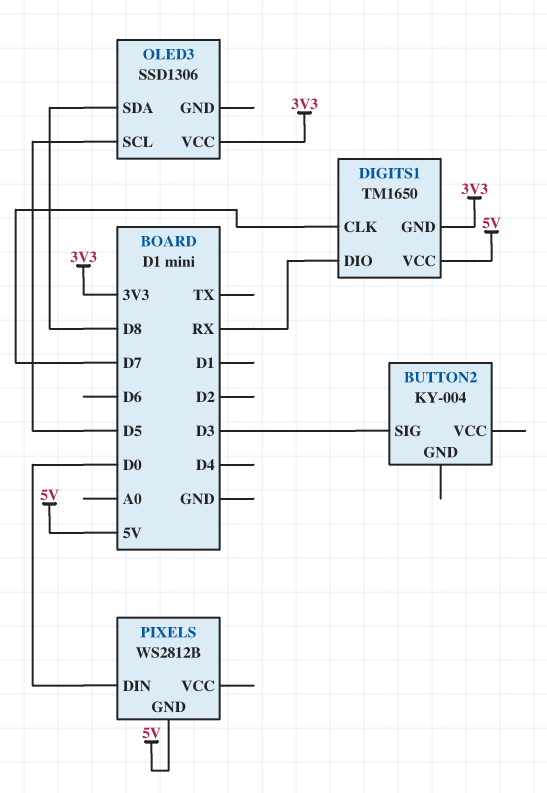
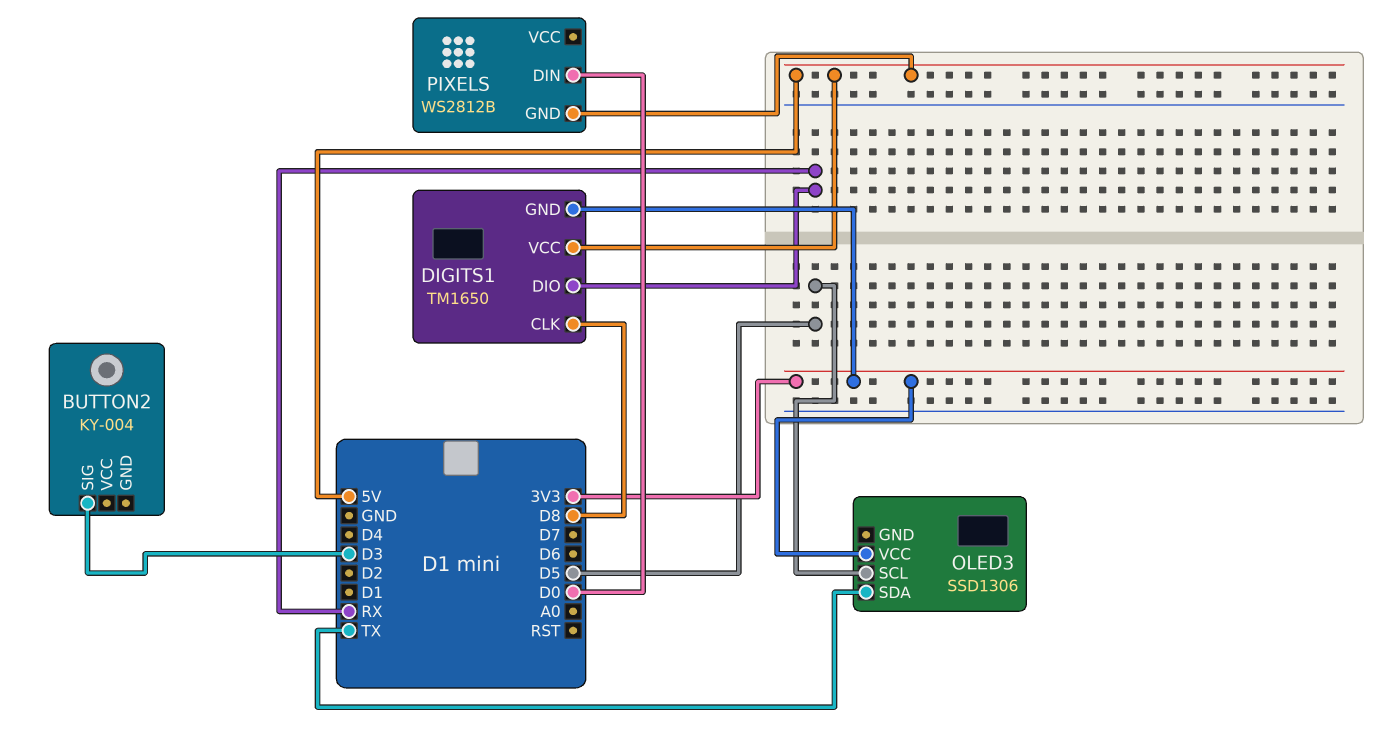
DIGITS1 pin CLK: D7 -> D8
OLED3 pin SDA: D8 -> TX

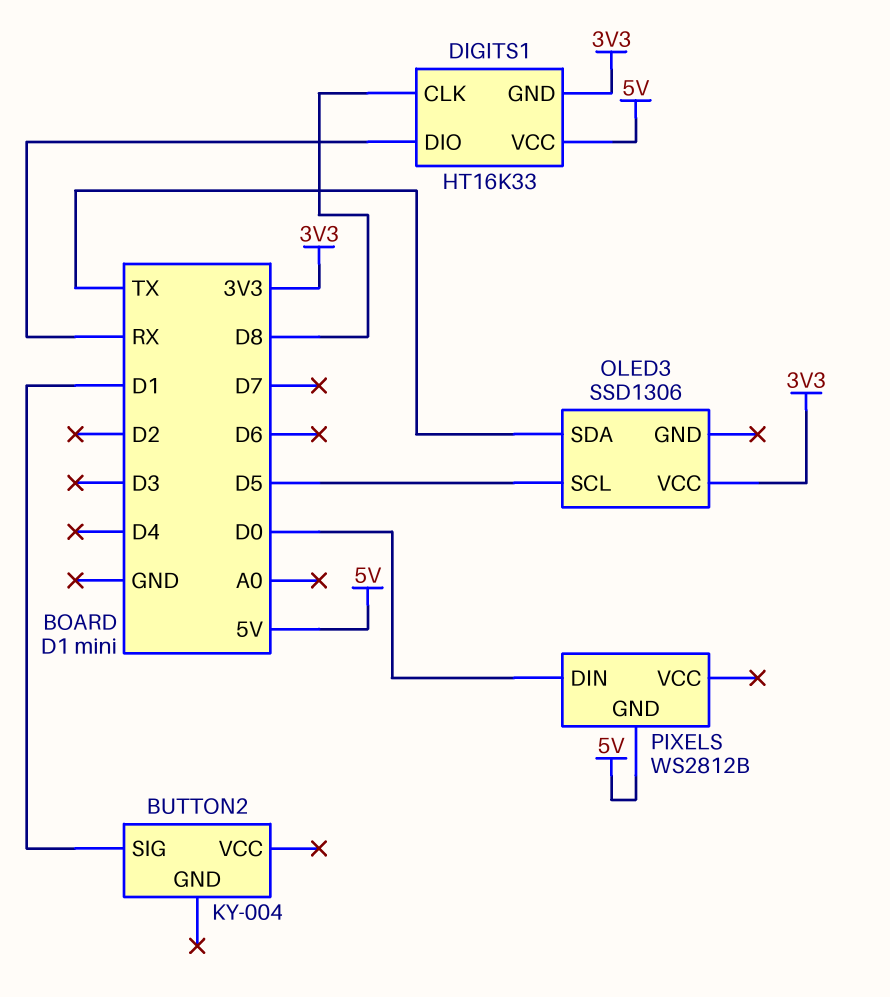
BUTTON2 pin SIG: D3 -> D1
DIGITS1: TM1650 -> HT16K33

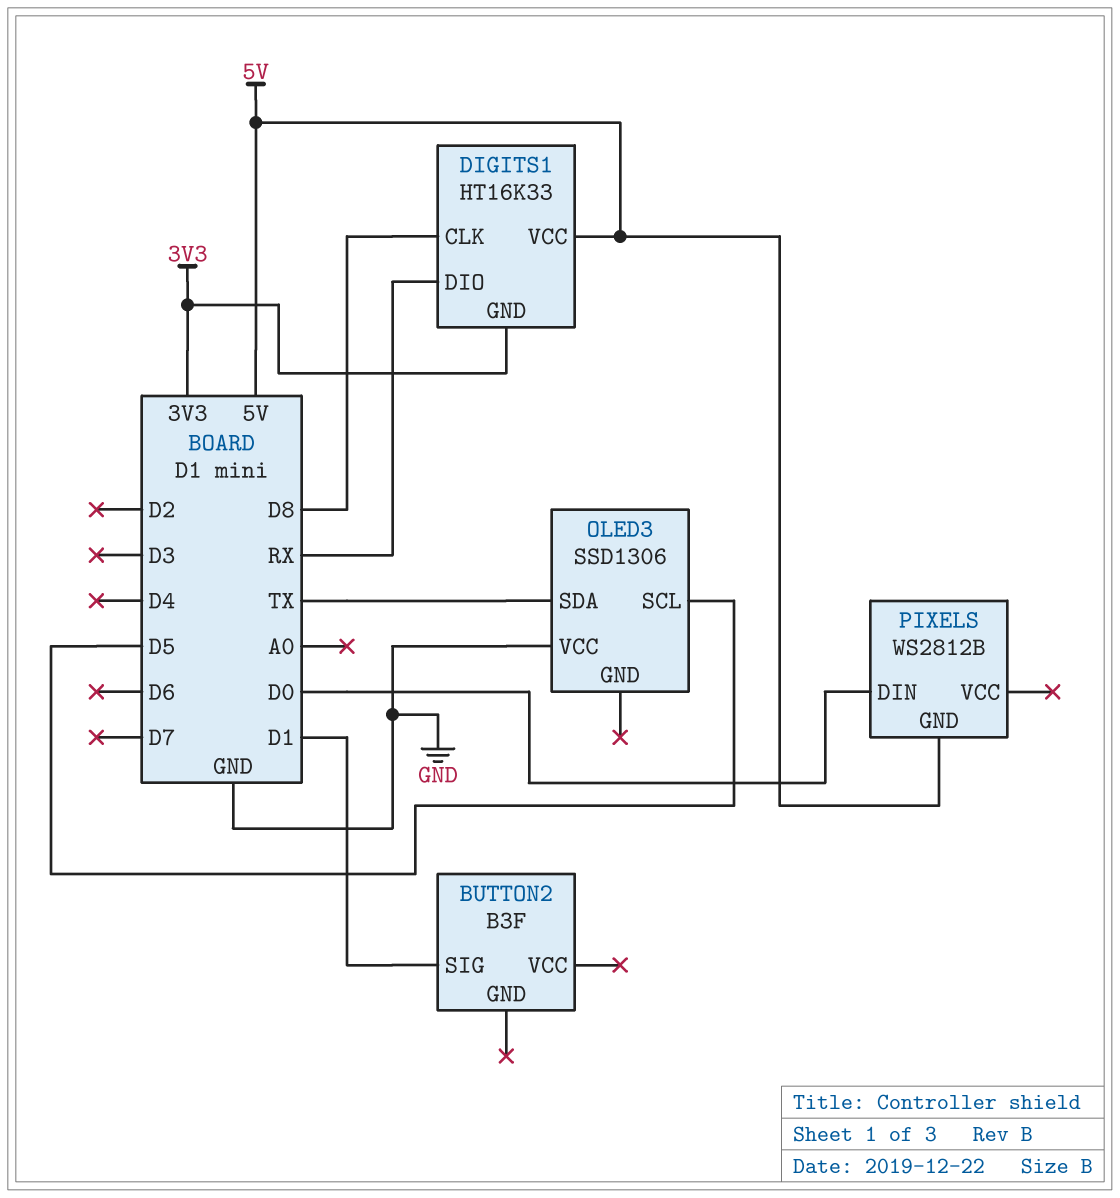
BUTTON2: KY-004 -> B3F
OLED3 pin VCC: 3V3 -> GND

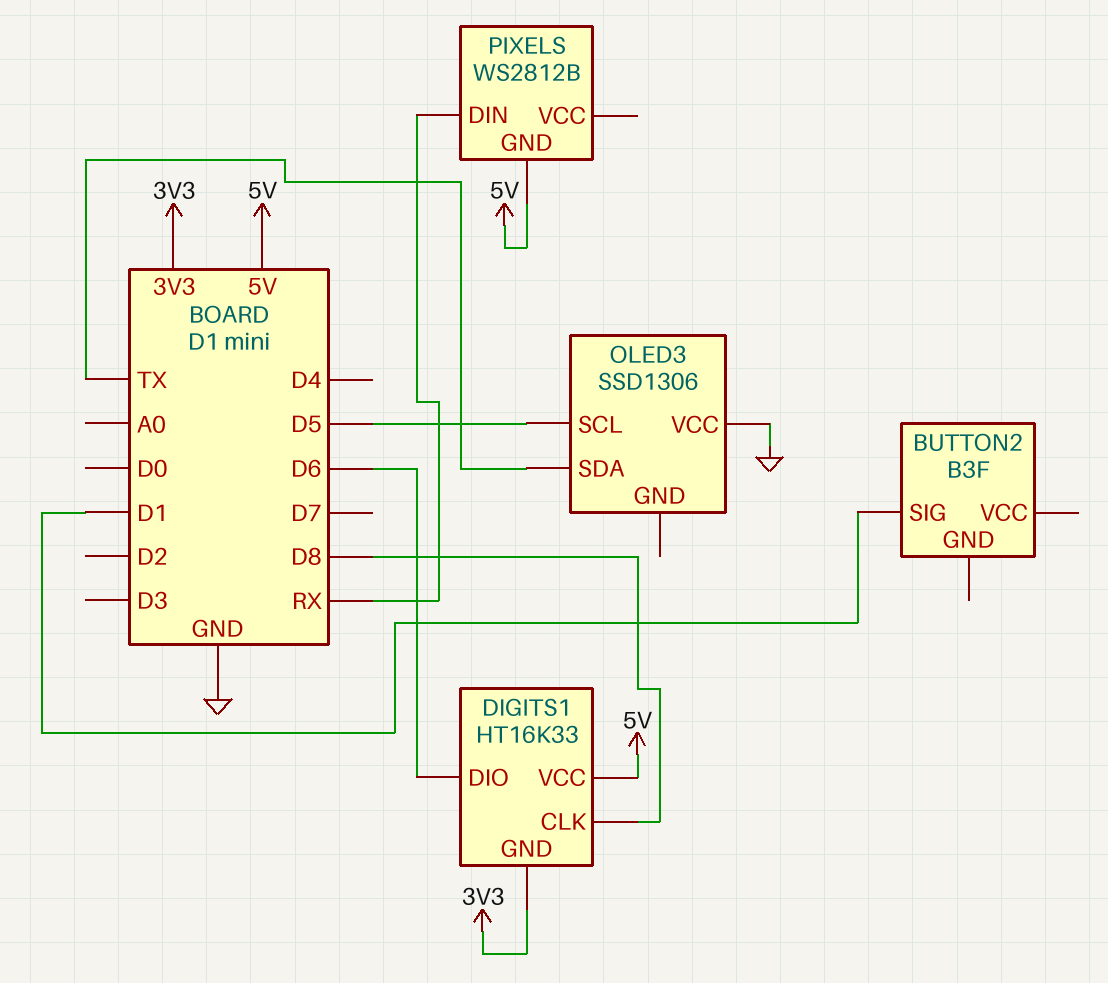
DIGITS1 pin DIO: RX -> D6
PIXELS pin DIN: D0 -> RX

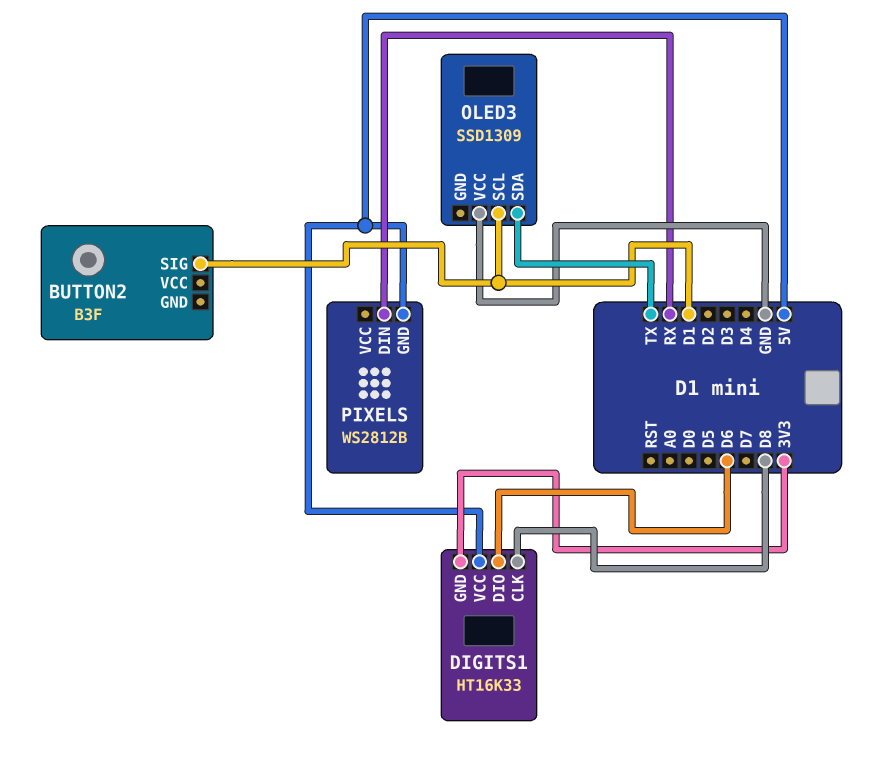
OLED3: SSD1306 -> SSD1309
OLED3 pin SCL: D5 -> D1

